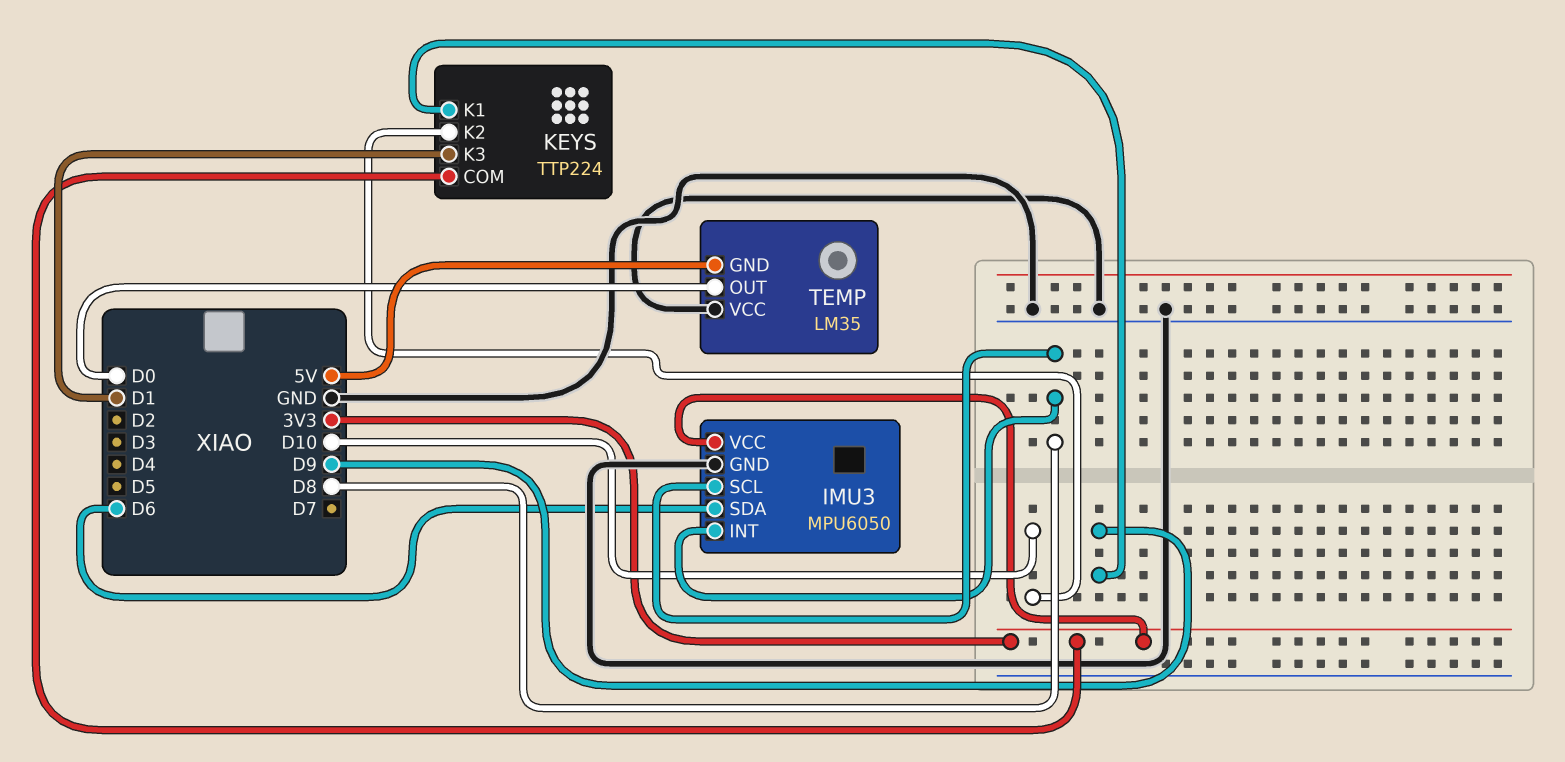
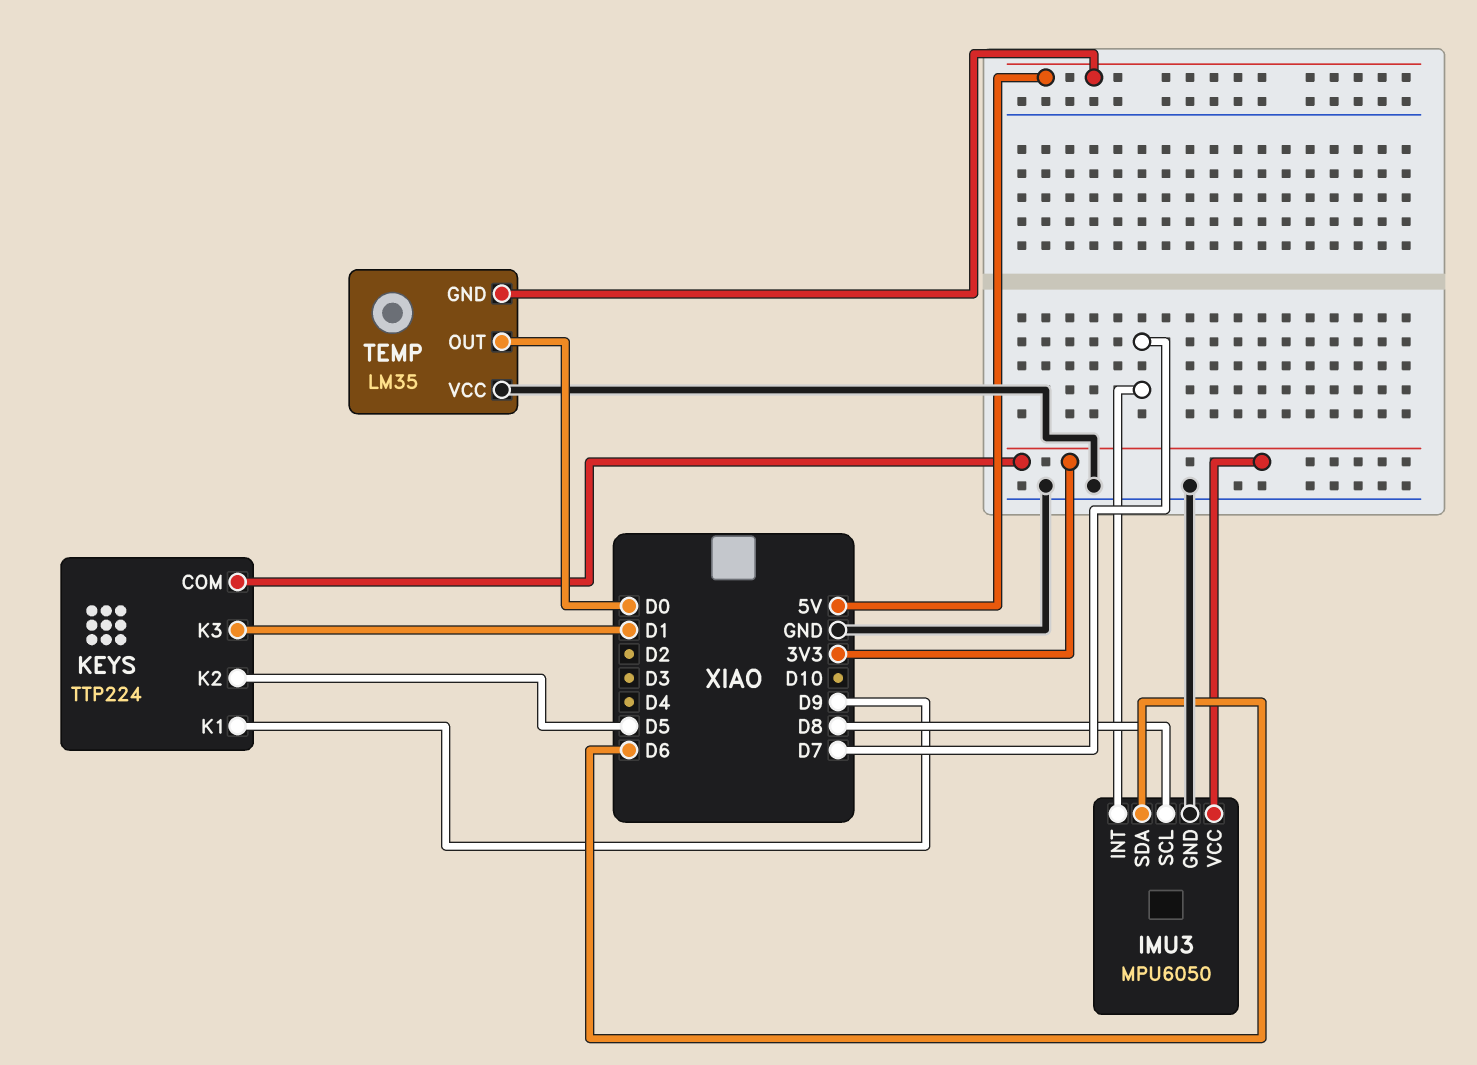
IMU3 pin INT: D8 -> D7
KEYS pin K2: D10 -> D5

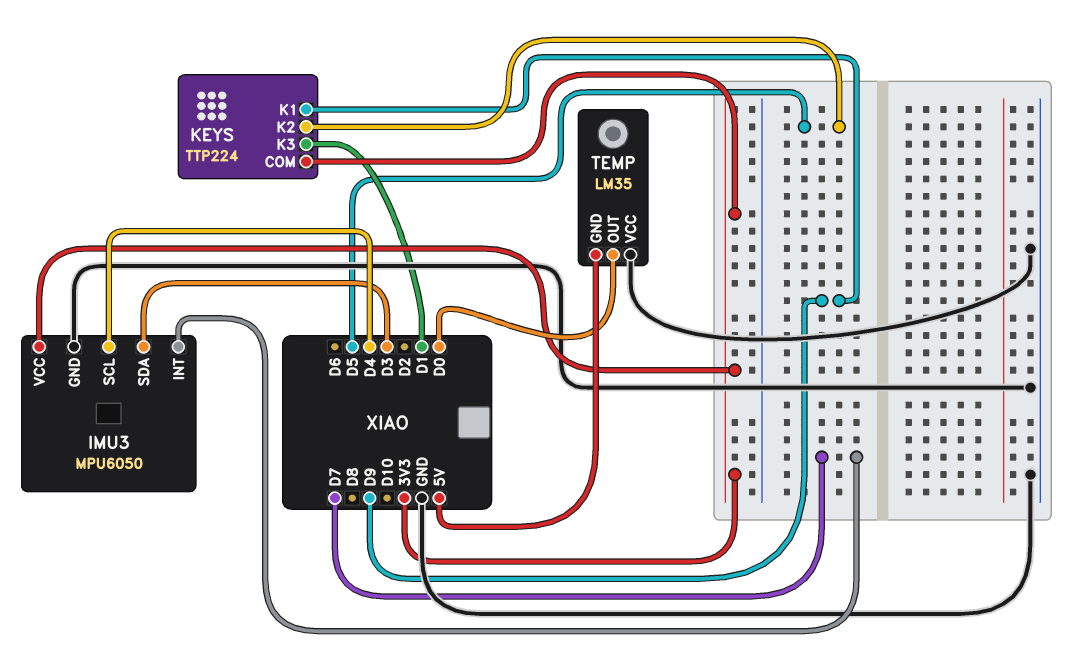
IMU3 pin SCL: D8 -> D4
IMU3 pin SDA: D6 -> D3

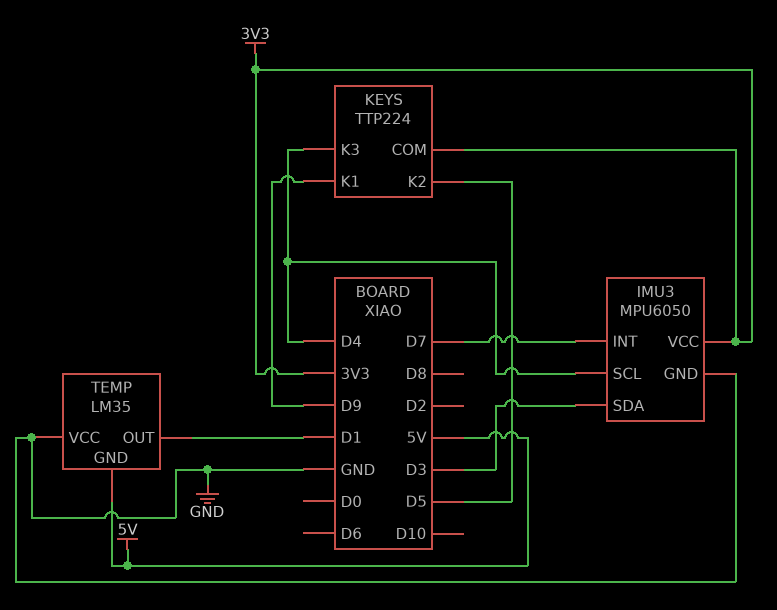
KEYS pin K3: D1 -> D4
TEMP pin OUT: D0 -> D1

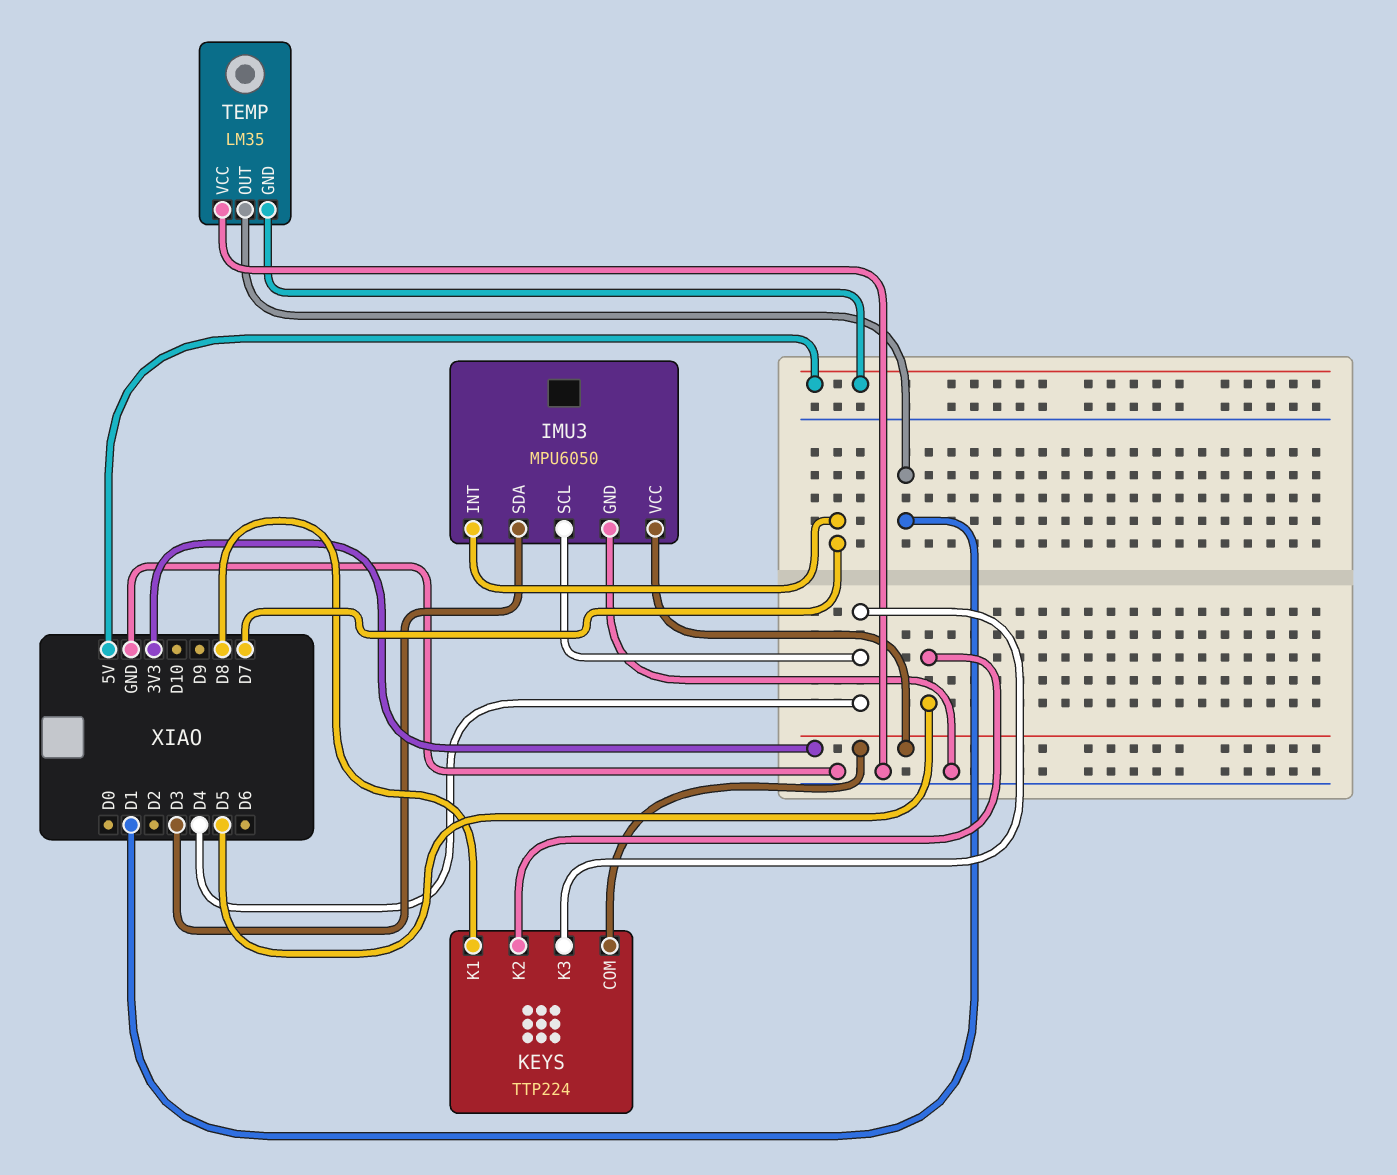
KEYS pin K1: D9 -> D8

